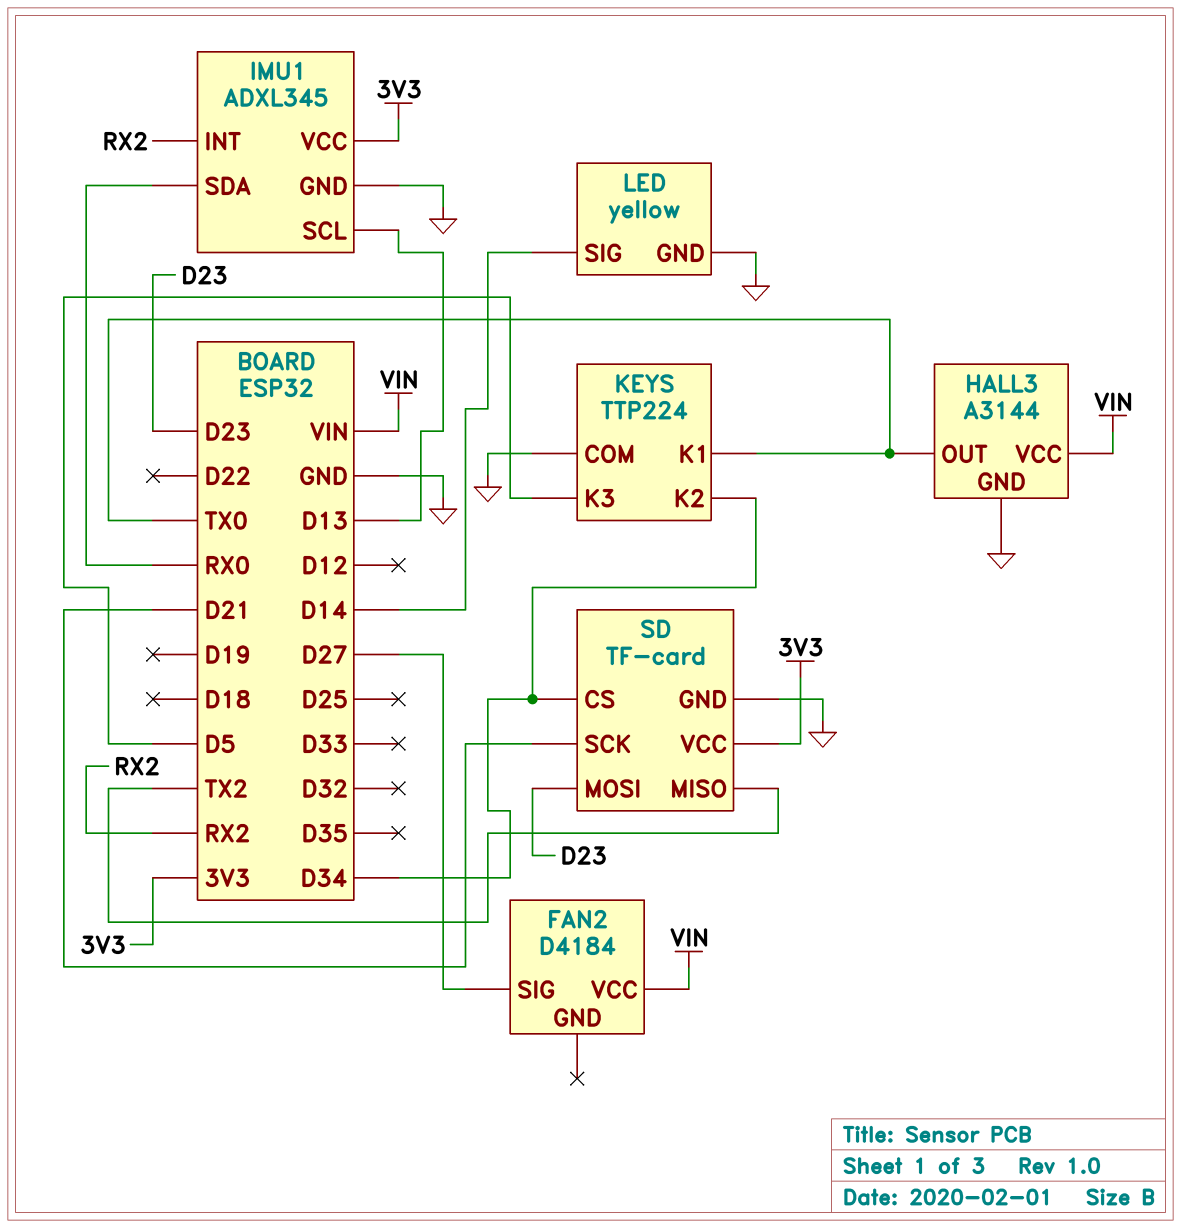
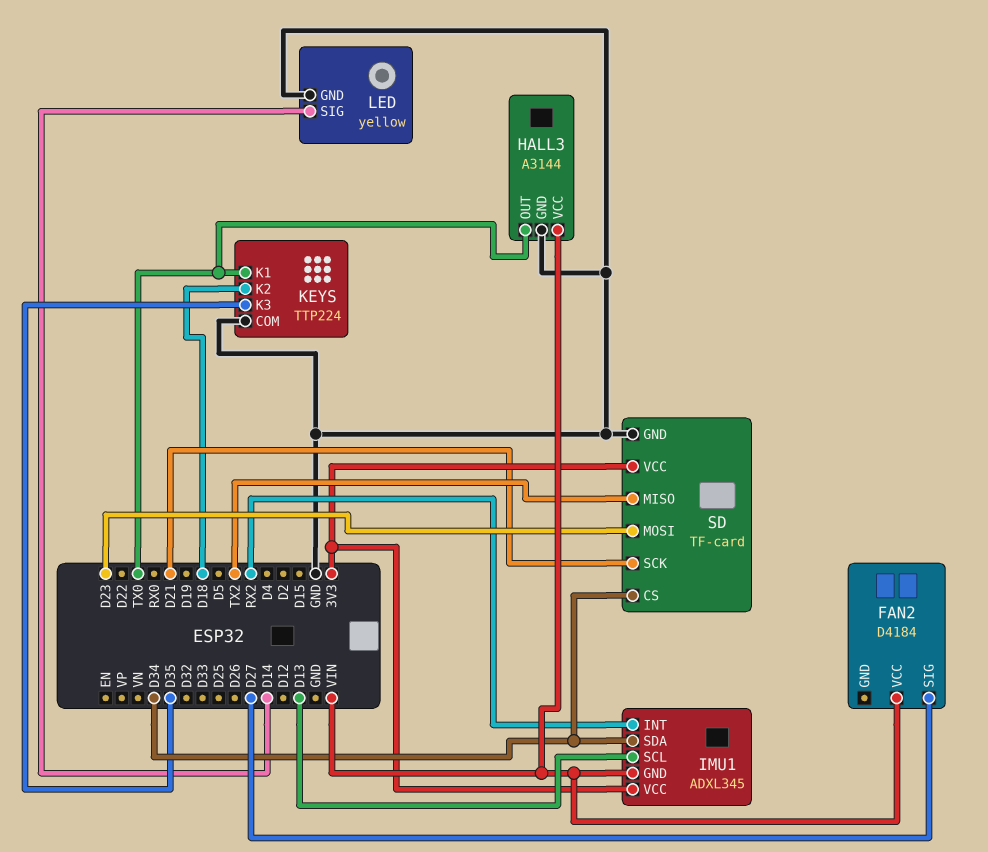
IMU1 pin GND: GND -> VIN
IMU1 pin SDA: RX0 -> D34
KEYS pin K2: D34 -> D18
KEYS pin K3: D5 -> D35

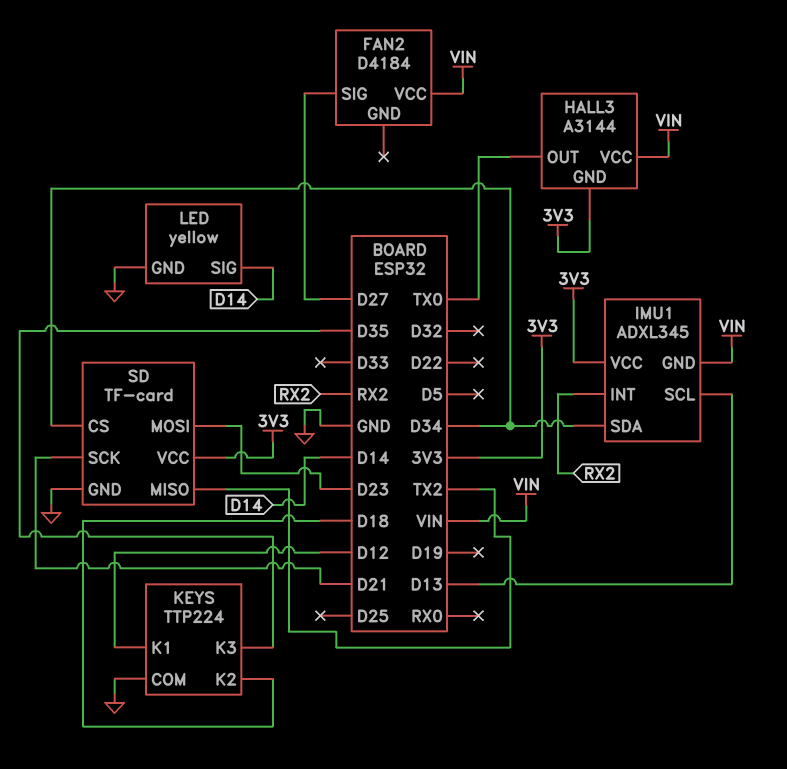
HALL3 pin GND: GND -> 3V3
KEYS pin K1: TX0 -> D12

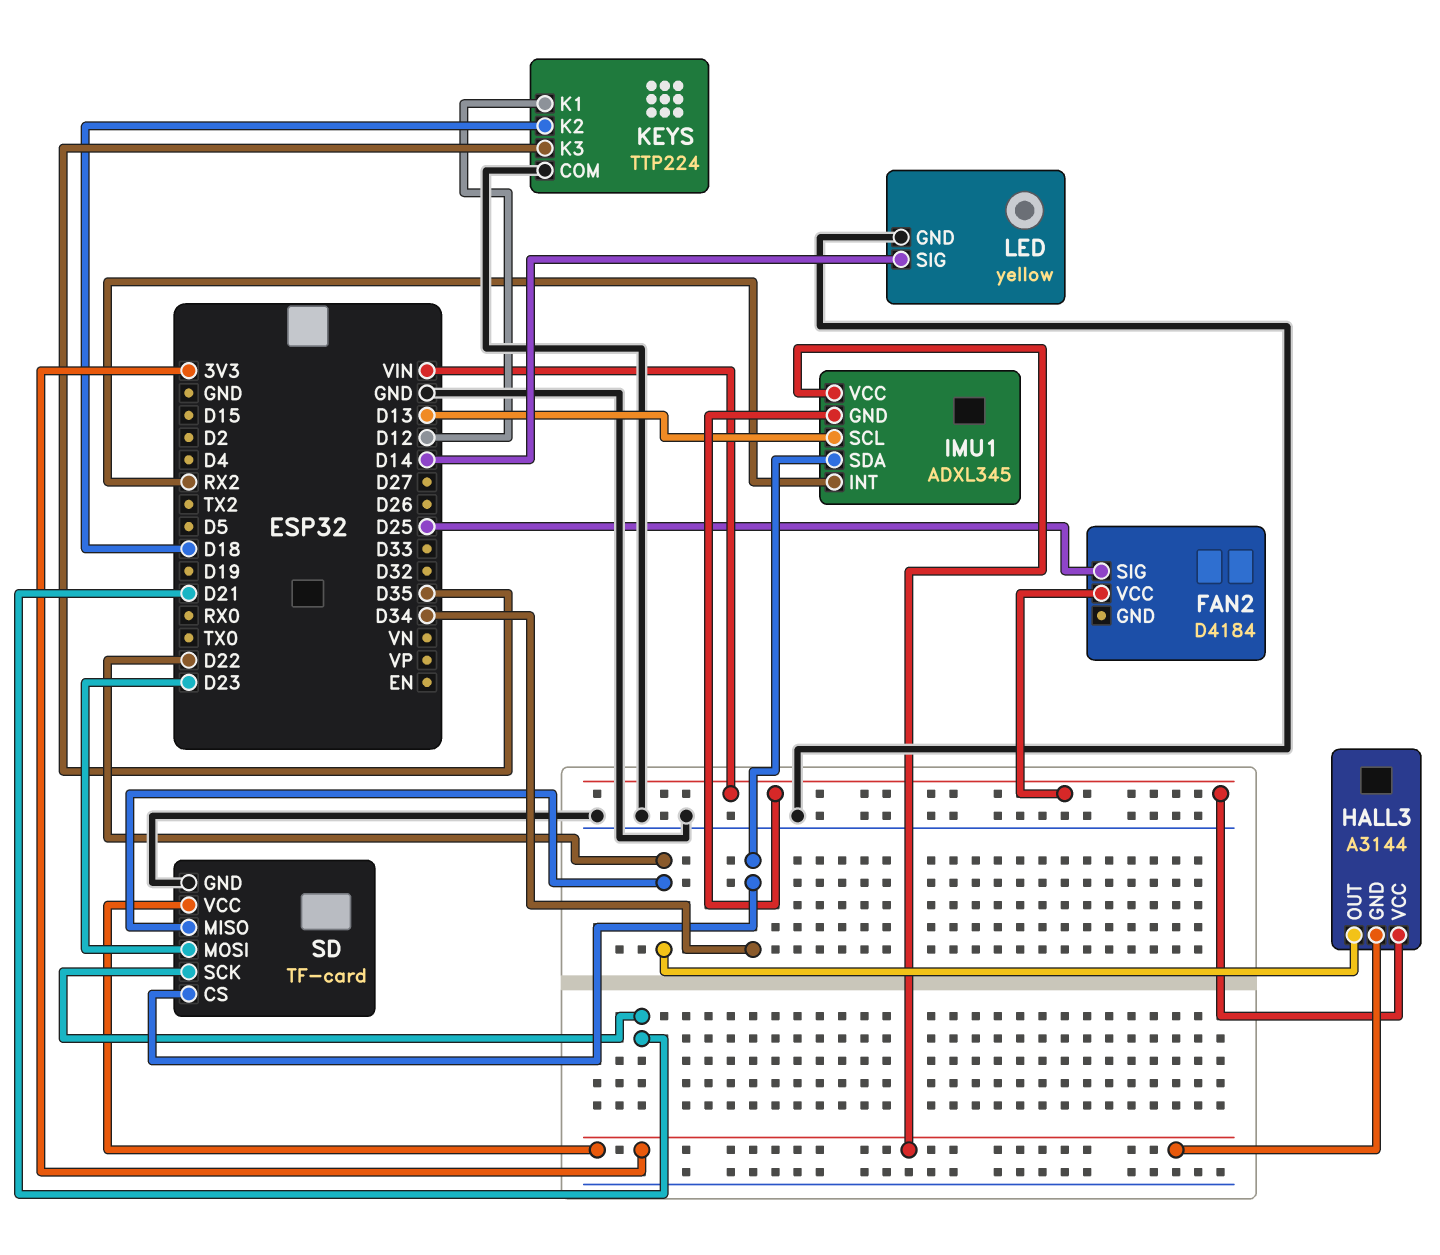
FAN2 pin SIG: D27 -> D25
HALL3 pin OUT: TX0 -> D22
SD pin MISO: TX2 -> D22

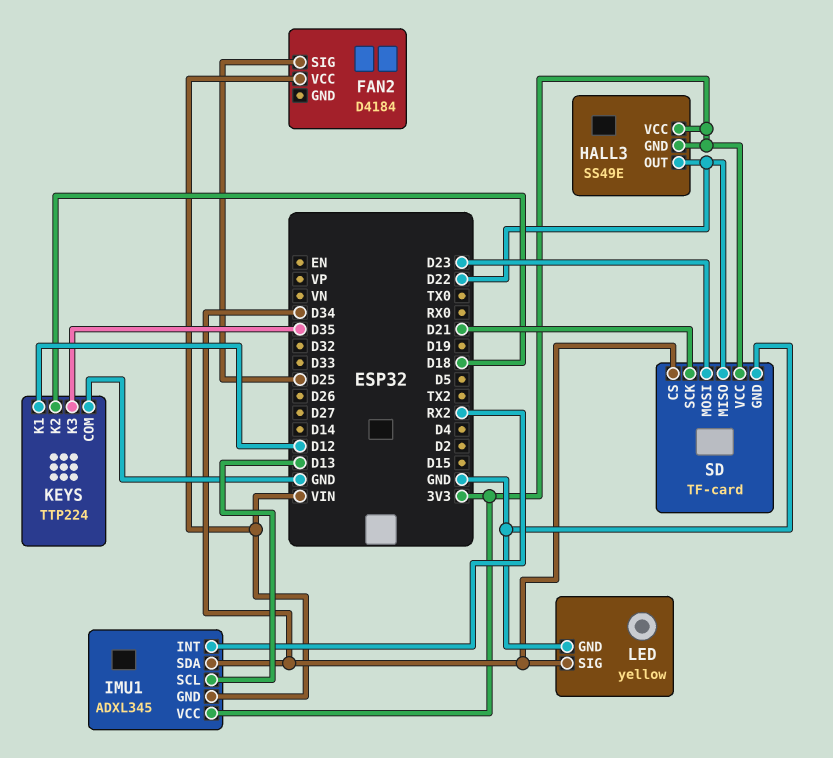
HALL3: A3144 -> SS49E
HALL3 pin VCC: VIN -> 3V3
LED pin SIG: D14 -> D34

